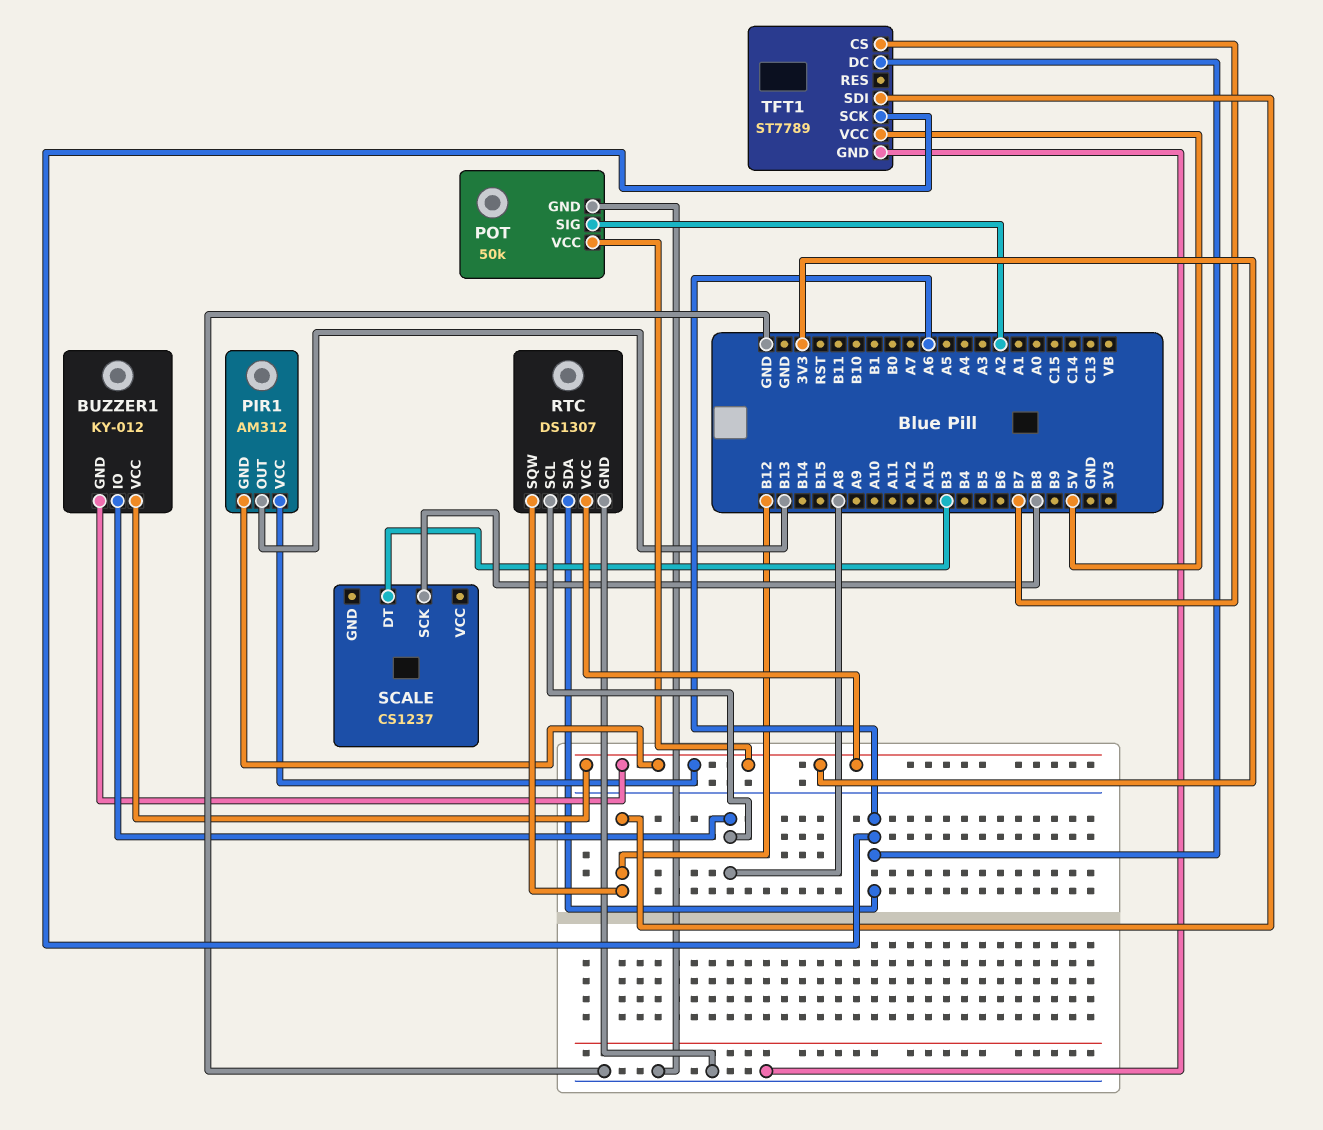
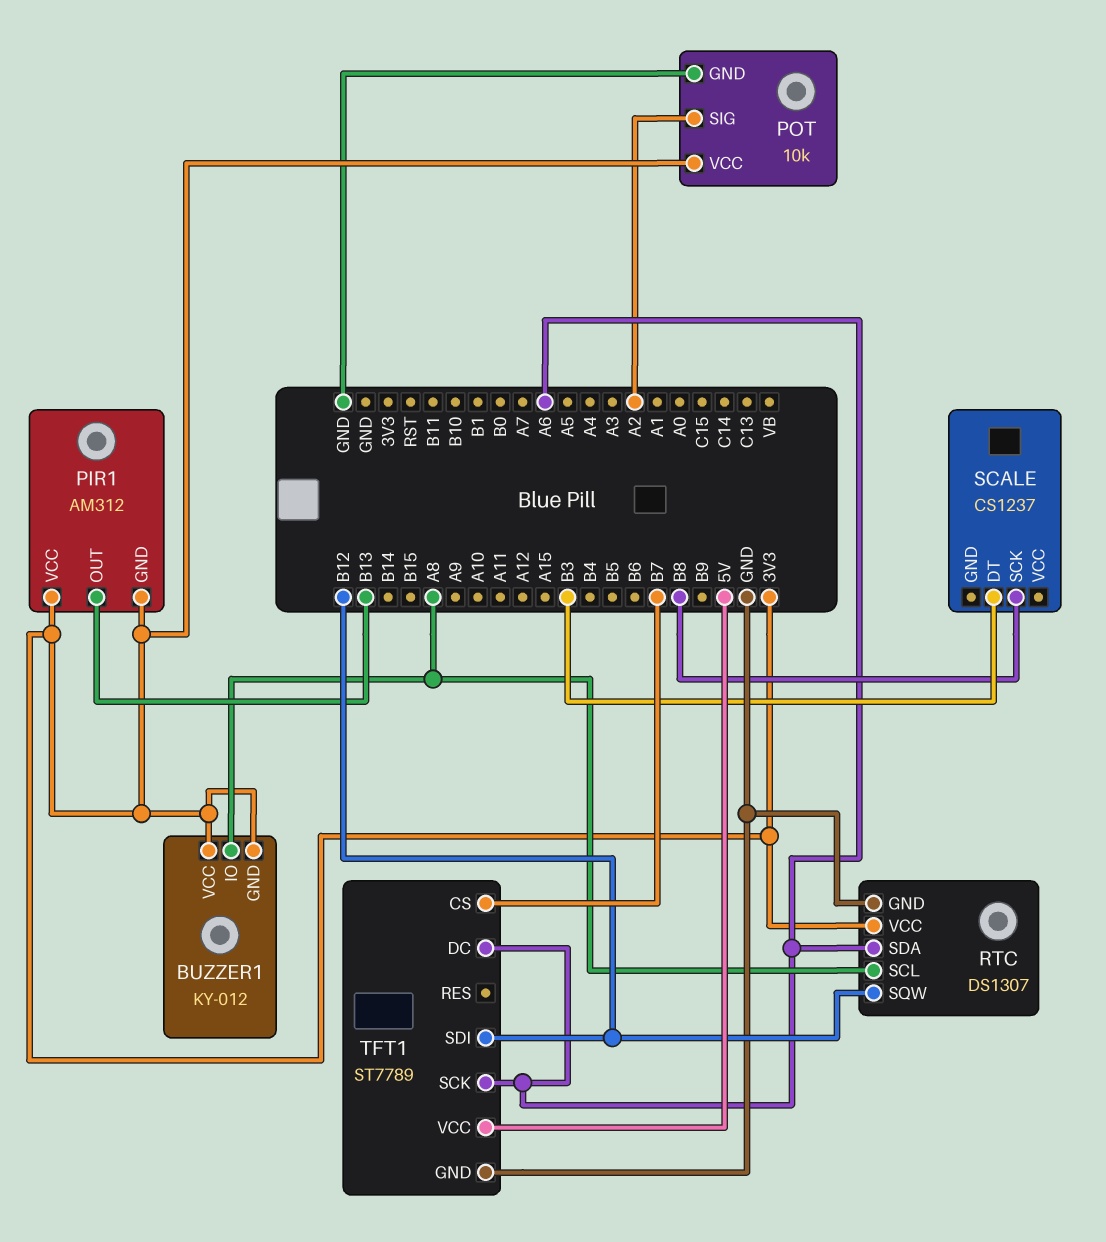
POT: 50k -> 10k

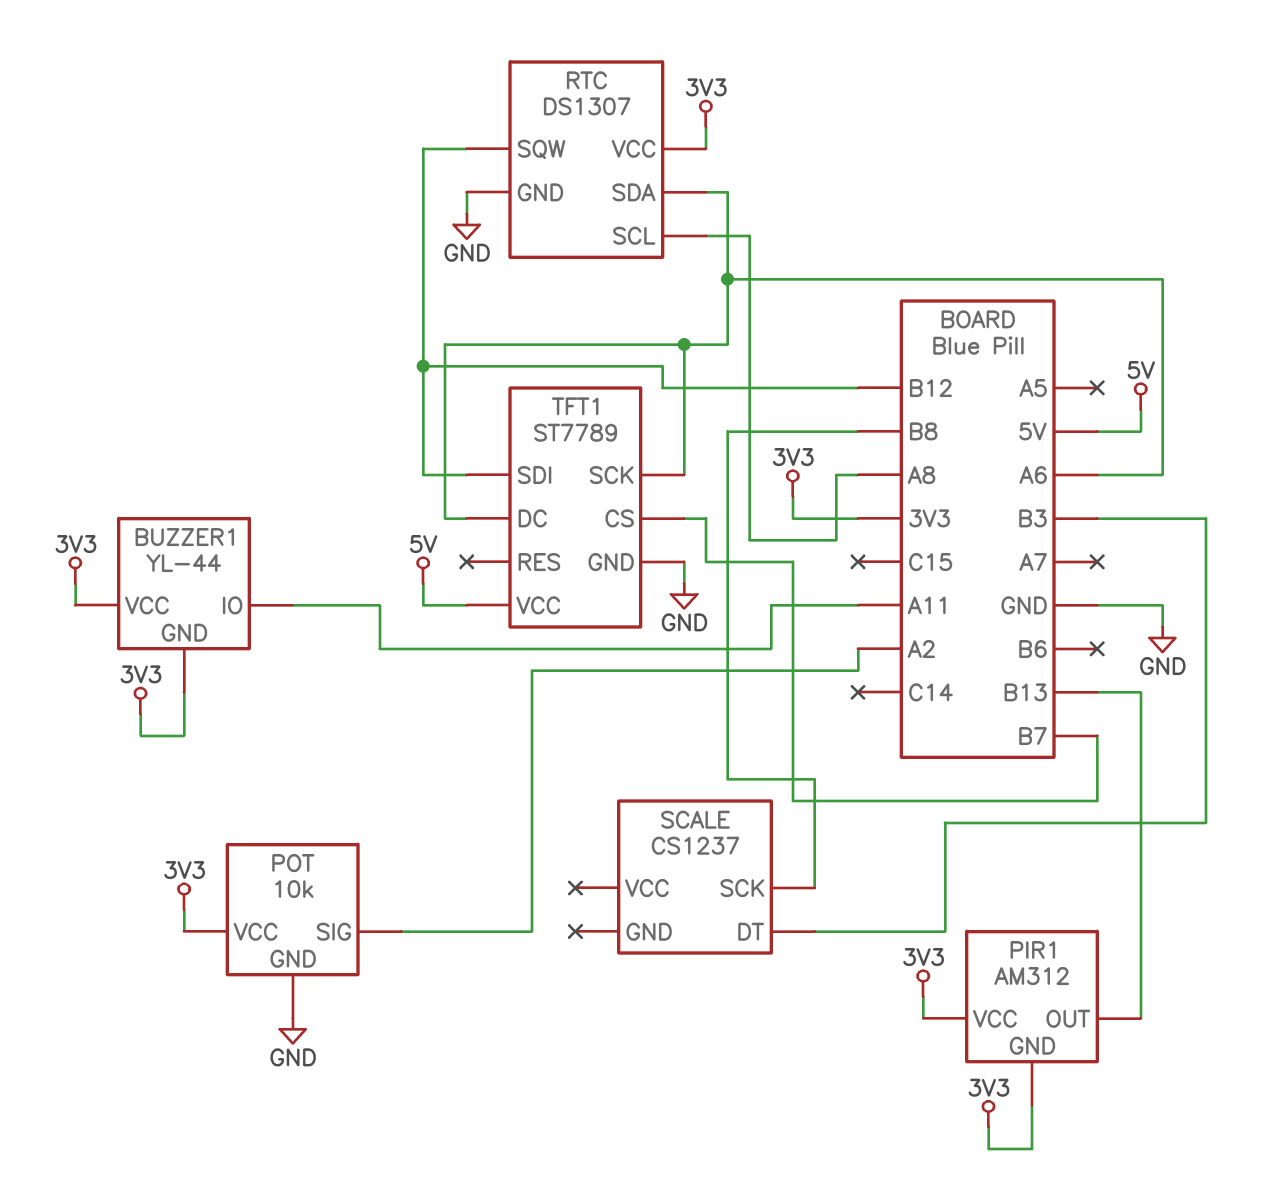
BUZZER1: KY-012 -> YL-44
BUZZER1 pin IO: A8 -> A11

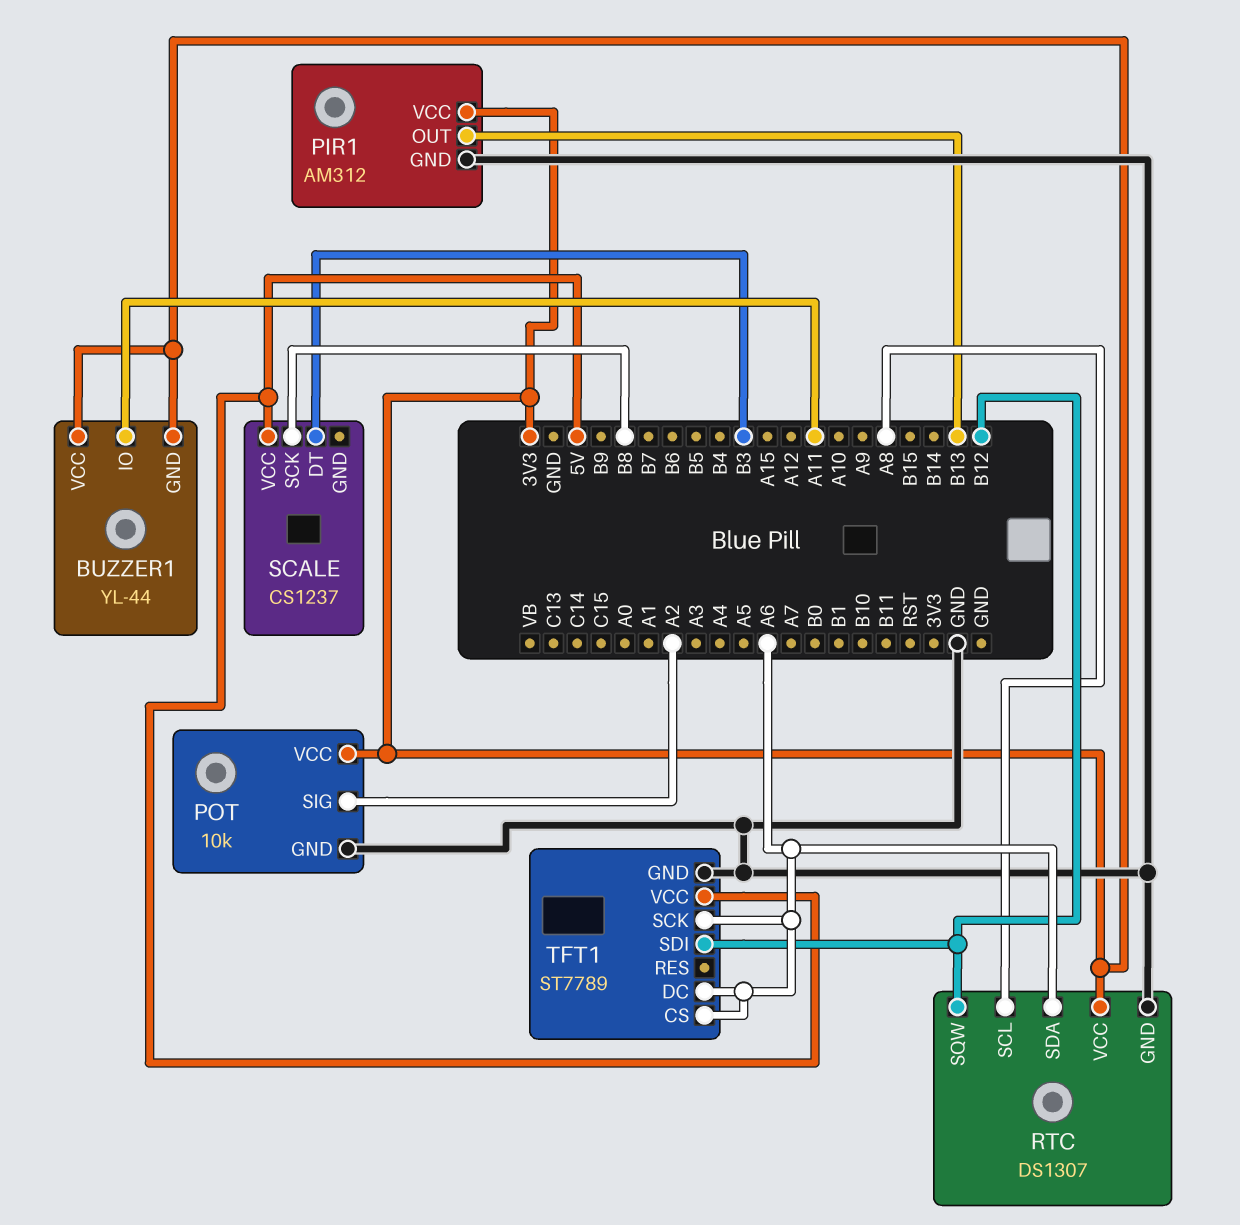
PIR1 pin GND: 3V3 -> GND
SCALE pin VCC: none -> 5V
TFT1 pin CS: B7 -> A6

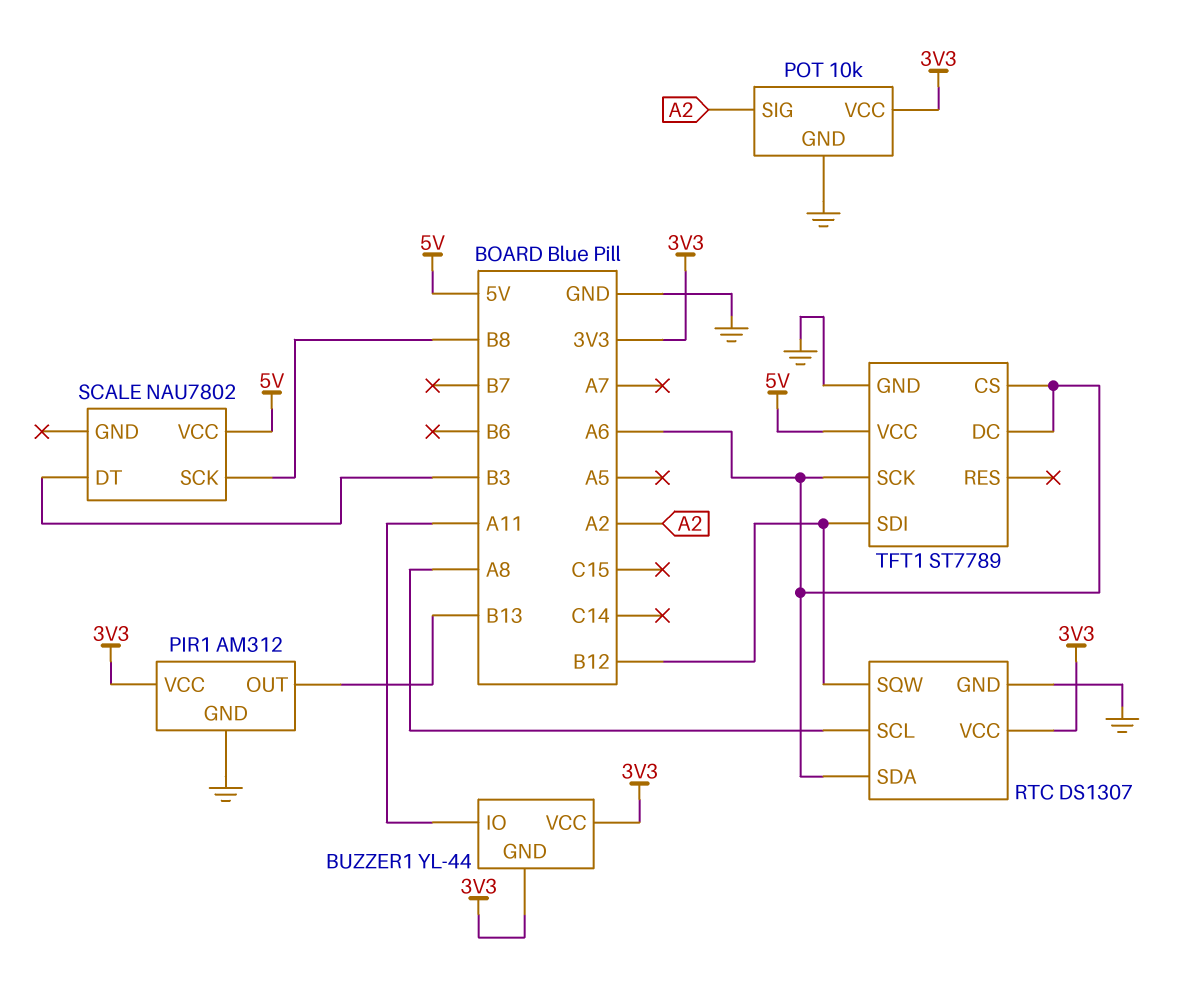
SCALE: CS1237 -> NAU7802

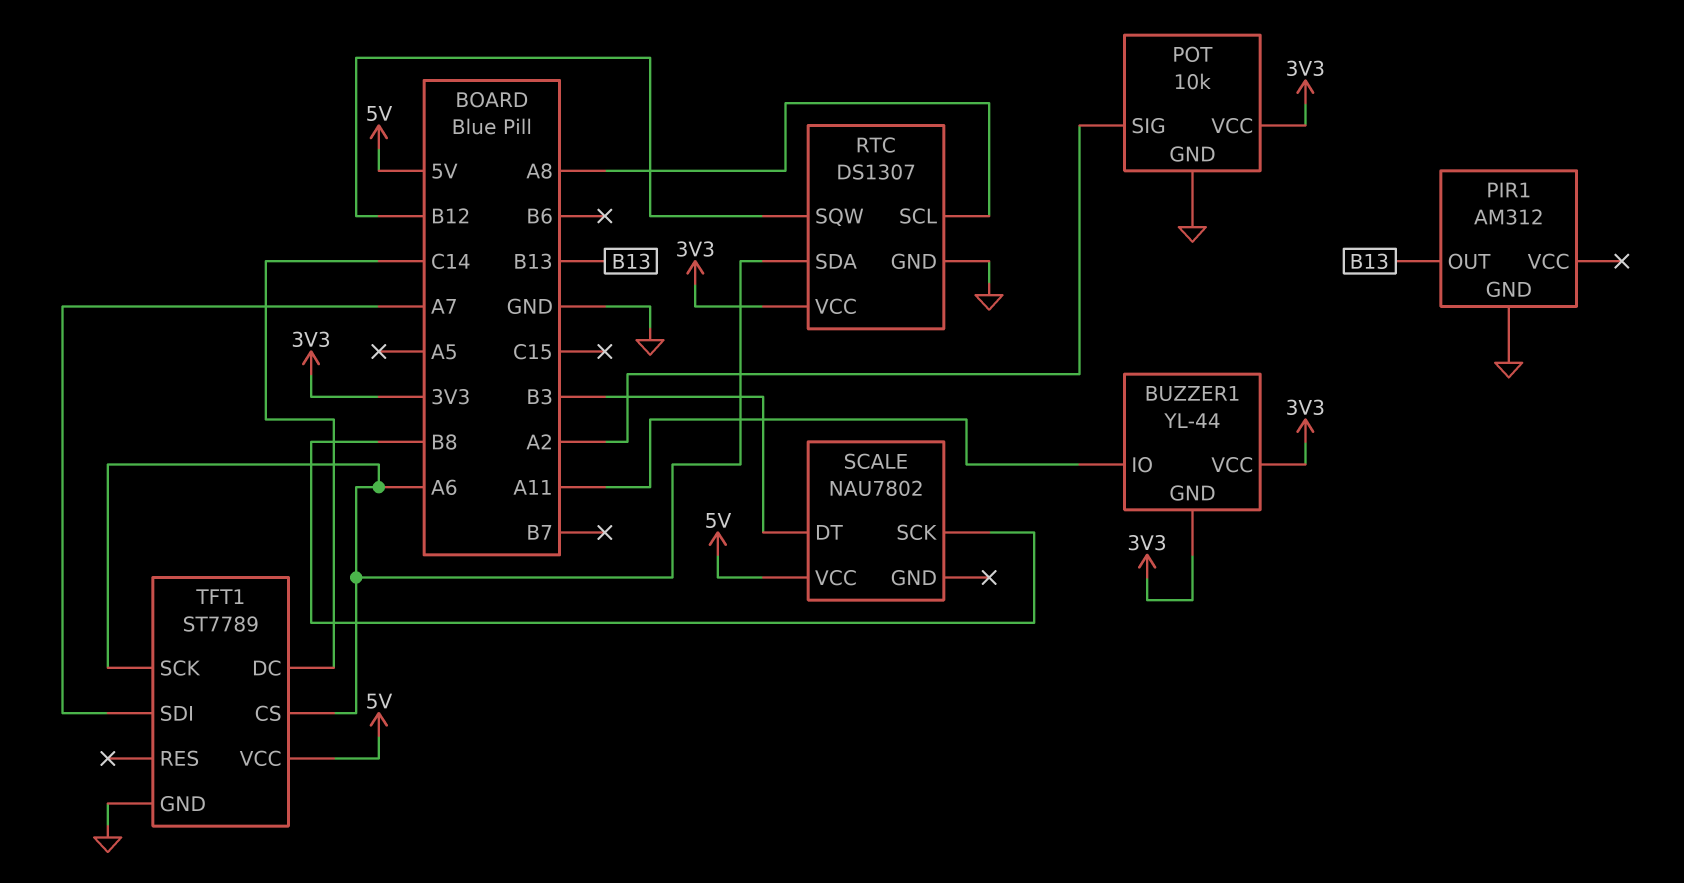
PIR1 pin VCC: 3V3 -> none
TFT1 pin DC: A6 -> C14
TFT1 pin SDI: B12 -> A7

